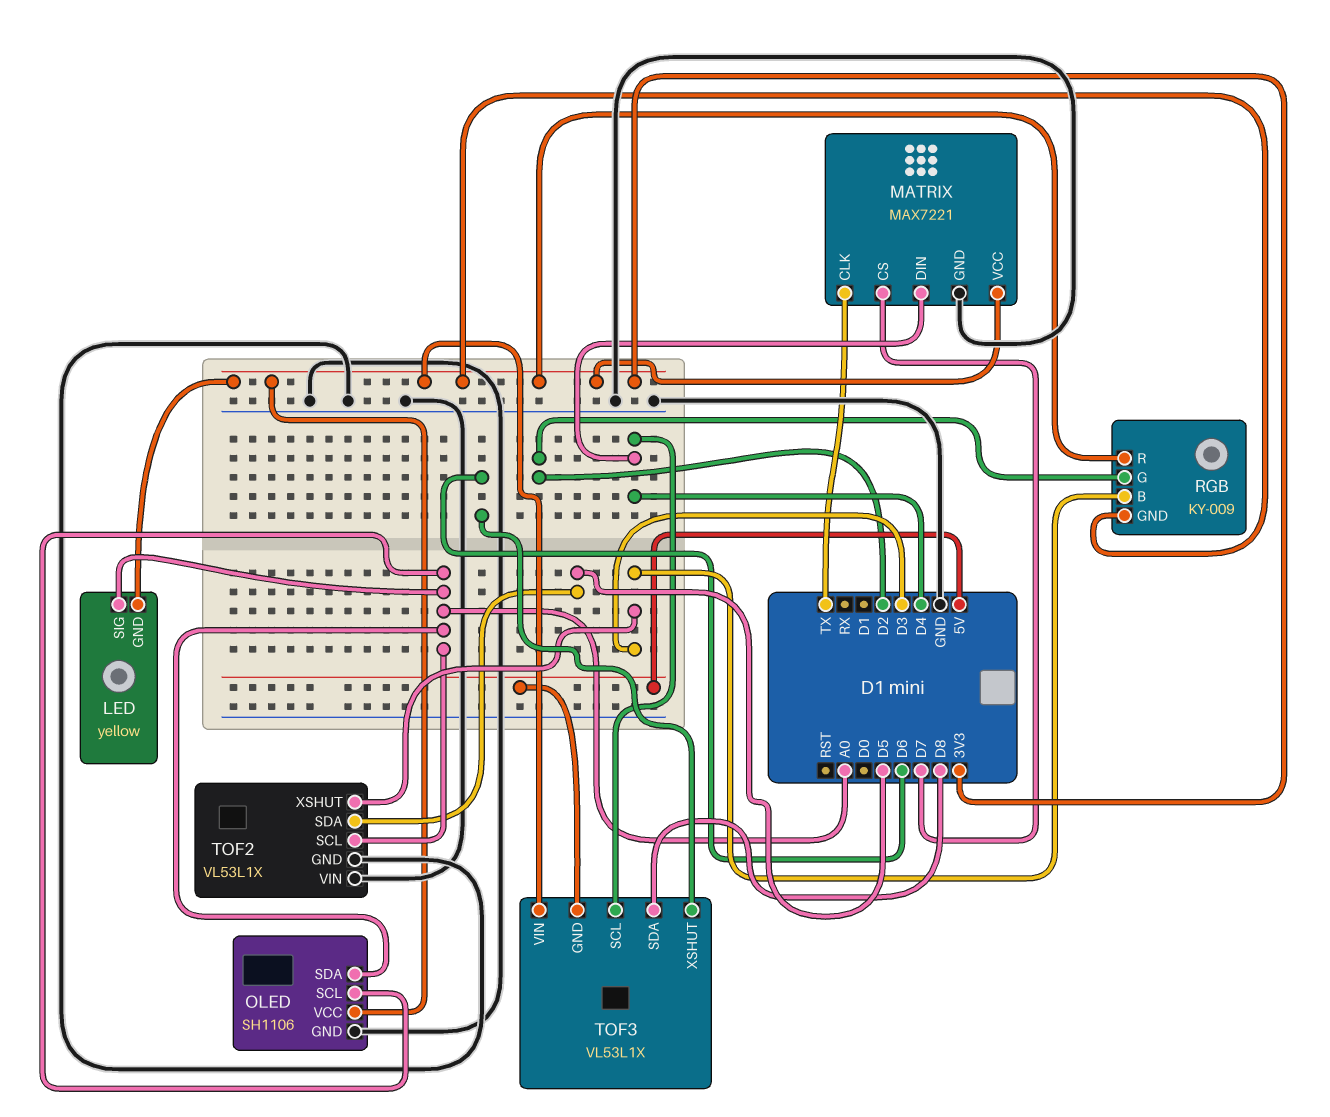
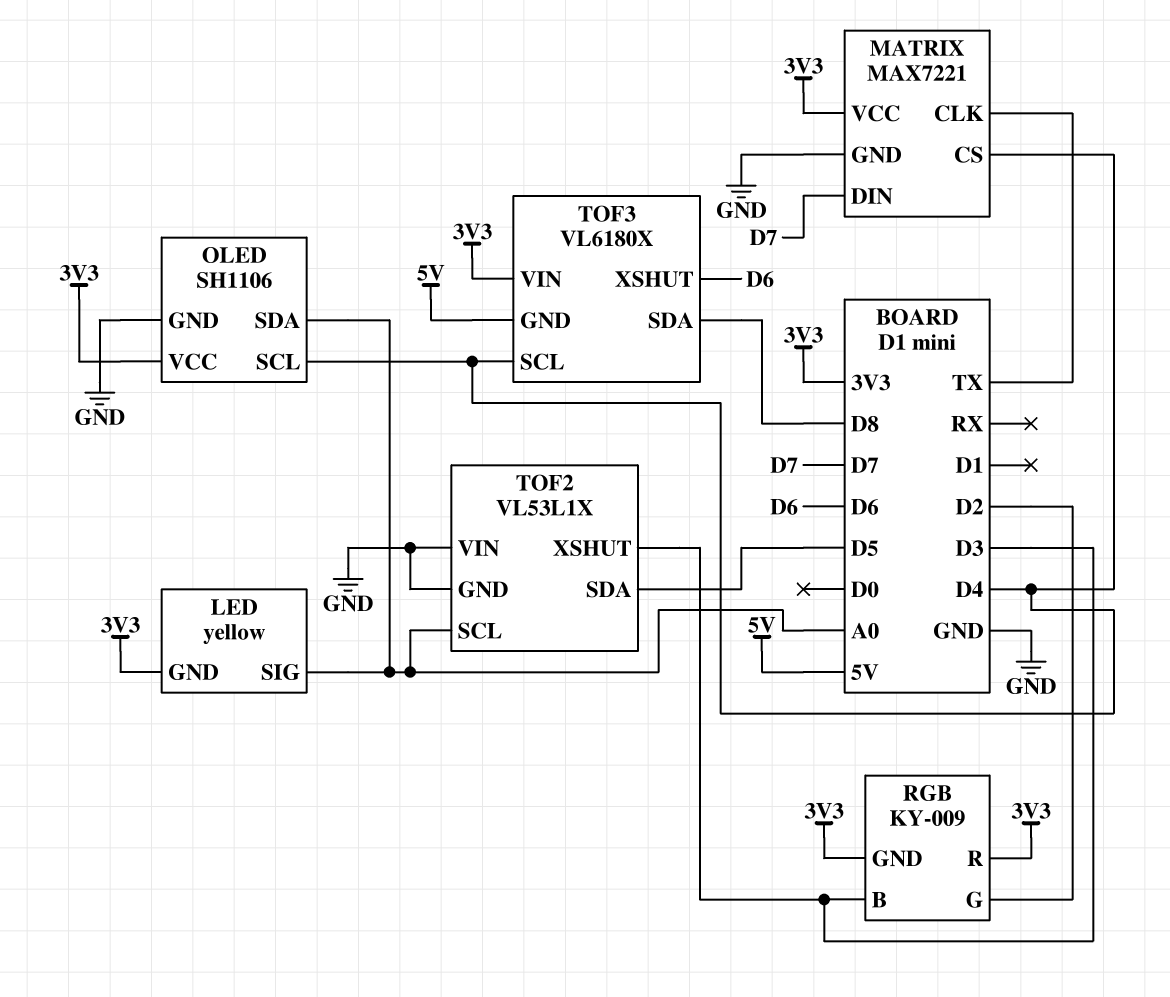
MATRIX pin CS: D7 -> D4
MATRIX pin DIN: D4 -> D7
OLED pin SCL: A0 -> D4
TOF3: VL53L1X -> VL6180X

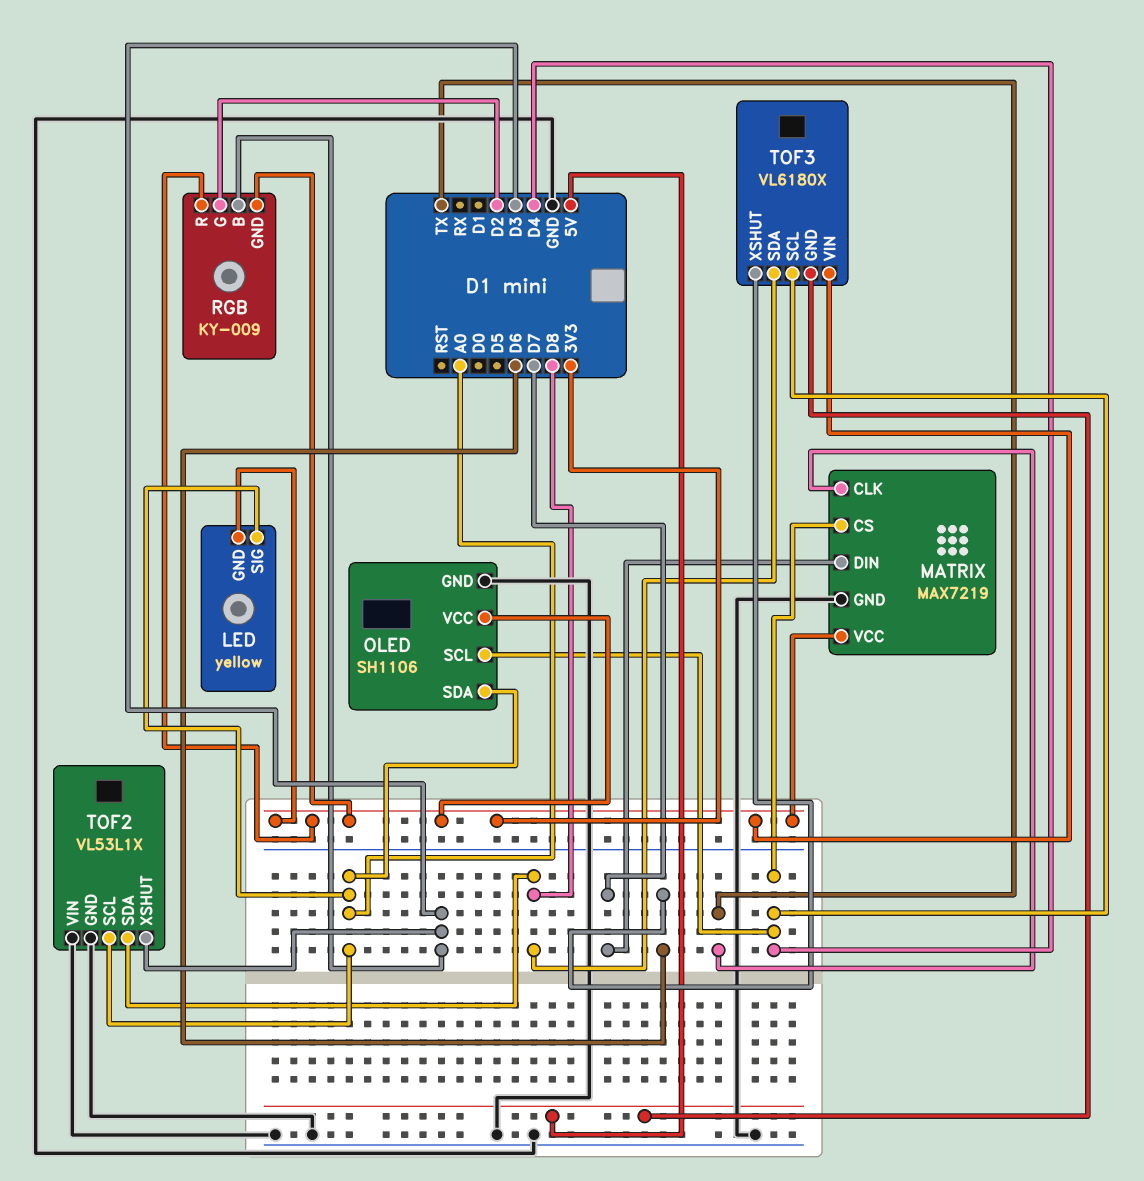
MATRIX: MAX7221 -> MAX7219
TOF2 pin SDA: D5 -> D8

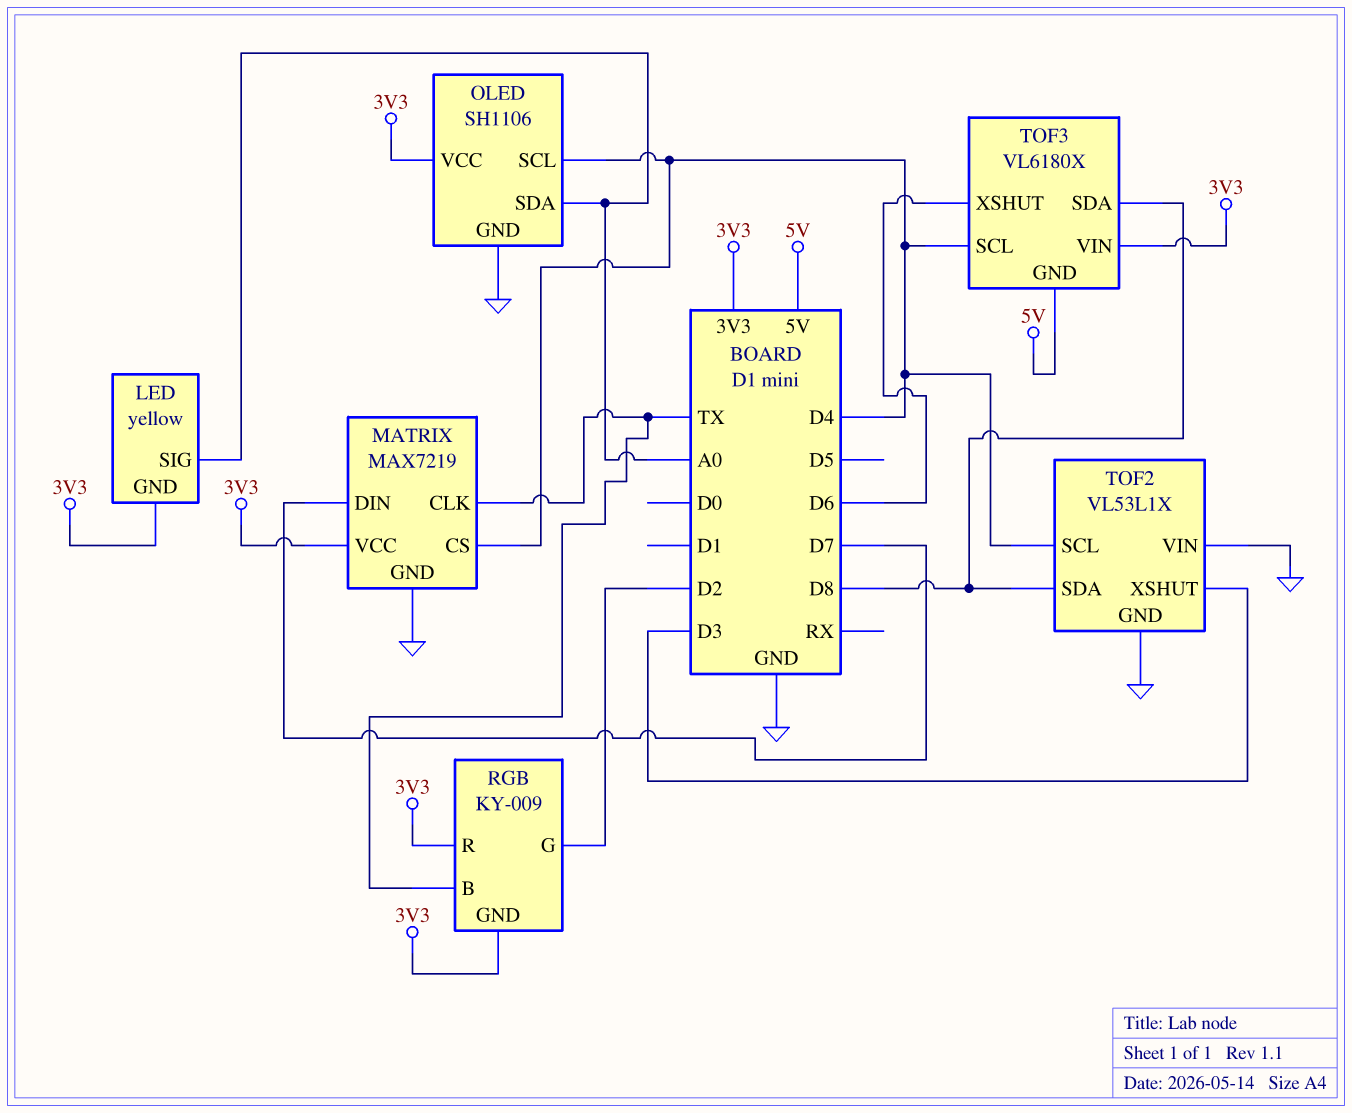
RGB pin B: D3 -> TX
TOF2 pin SCL: A0 -> D4

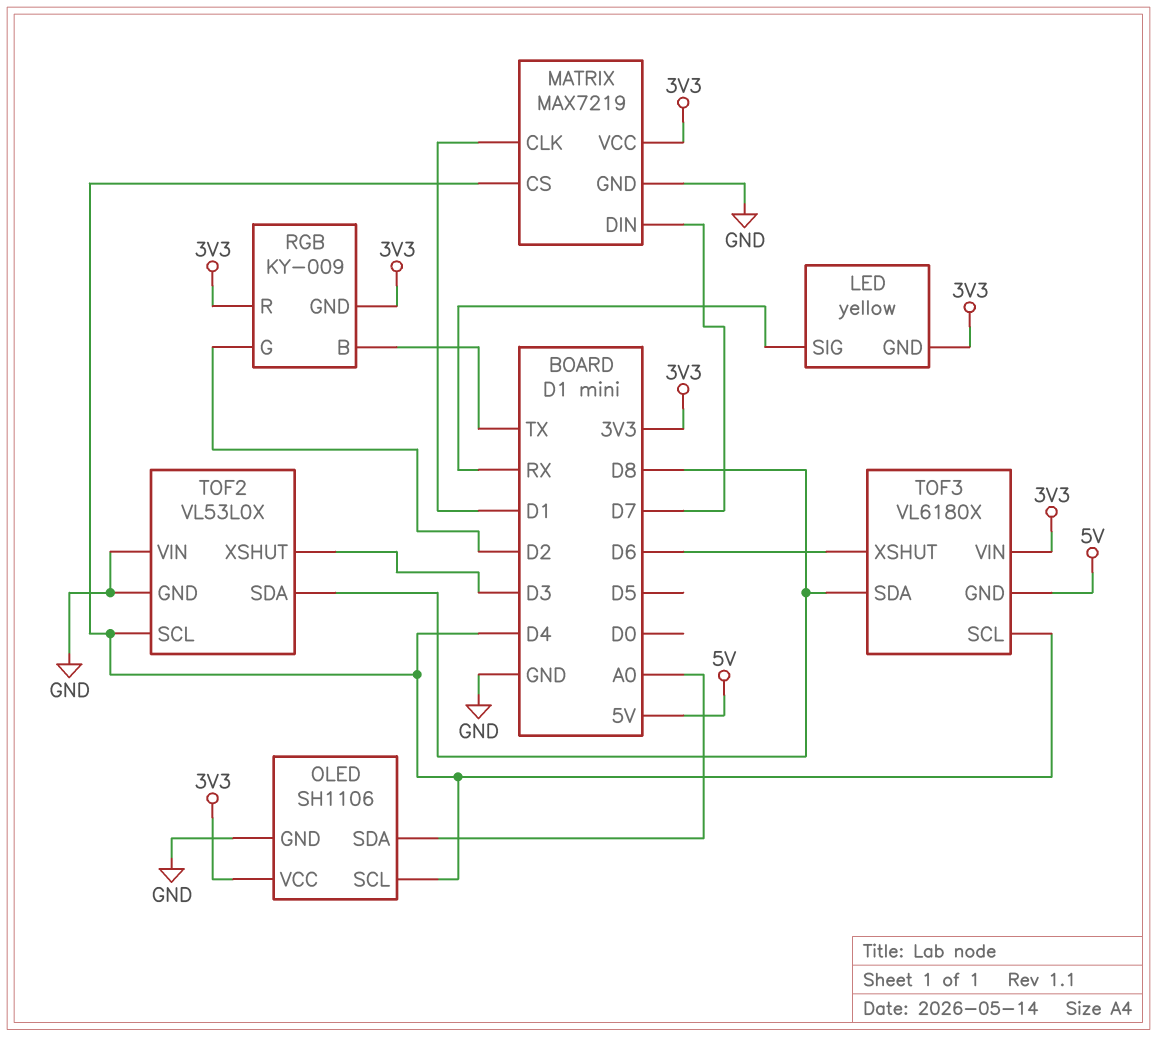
LED pin SIG: A0 -> RX
MATRIX pin CLK: TX -> D1
TOF2: VL53L1X -> VL53L0X

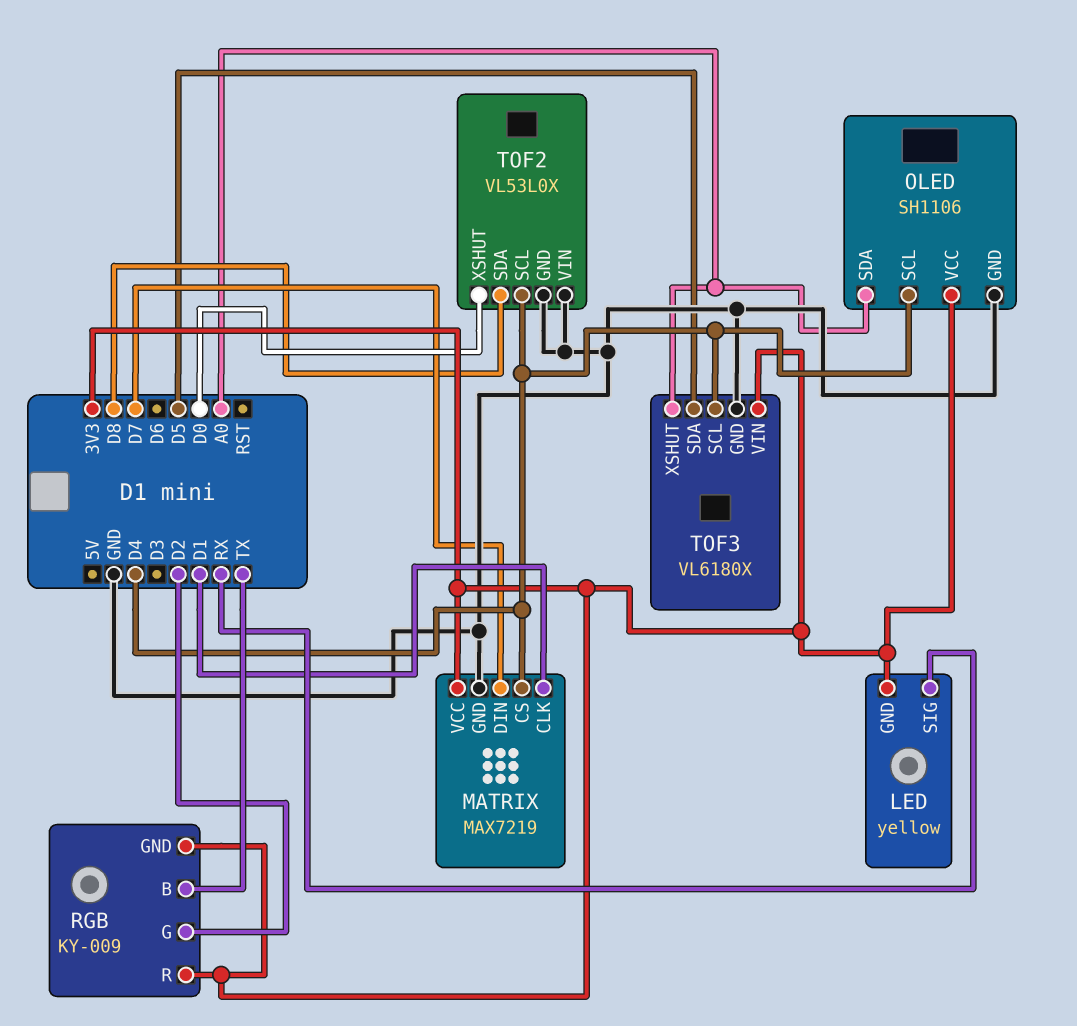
TOF2 pin XSHUT: D3 -> D0
TOF3 pin GND: 5V -> GND
TOF3 pin SDA: D8 -> D5
TOF3 pin XSHUT: D6 -> A0

